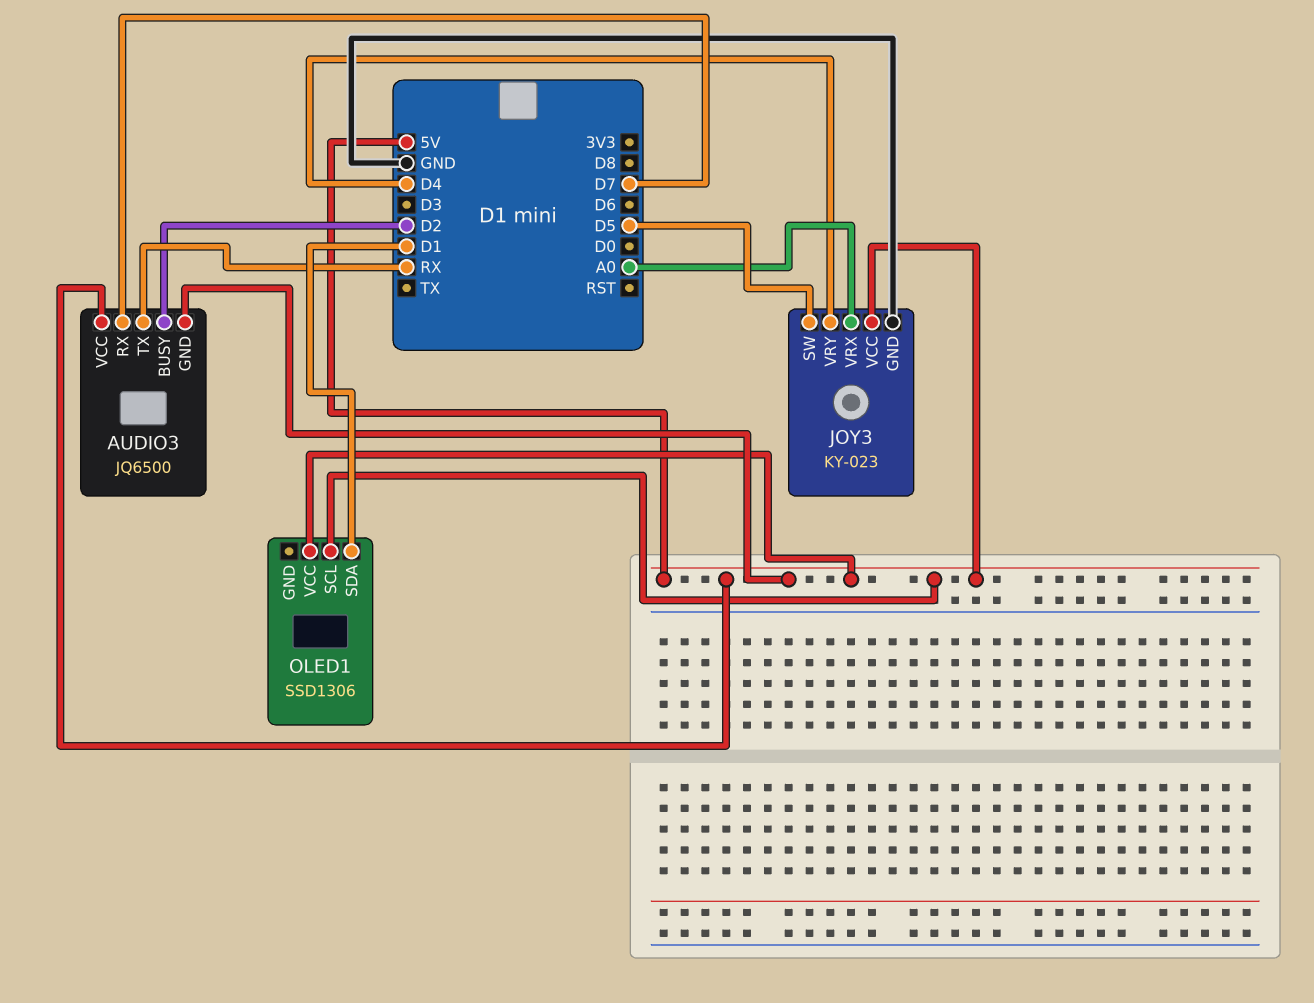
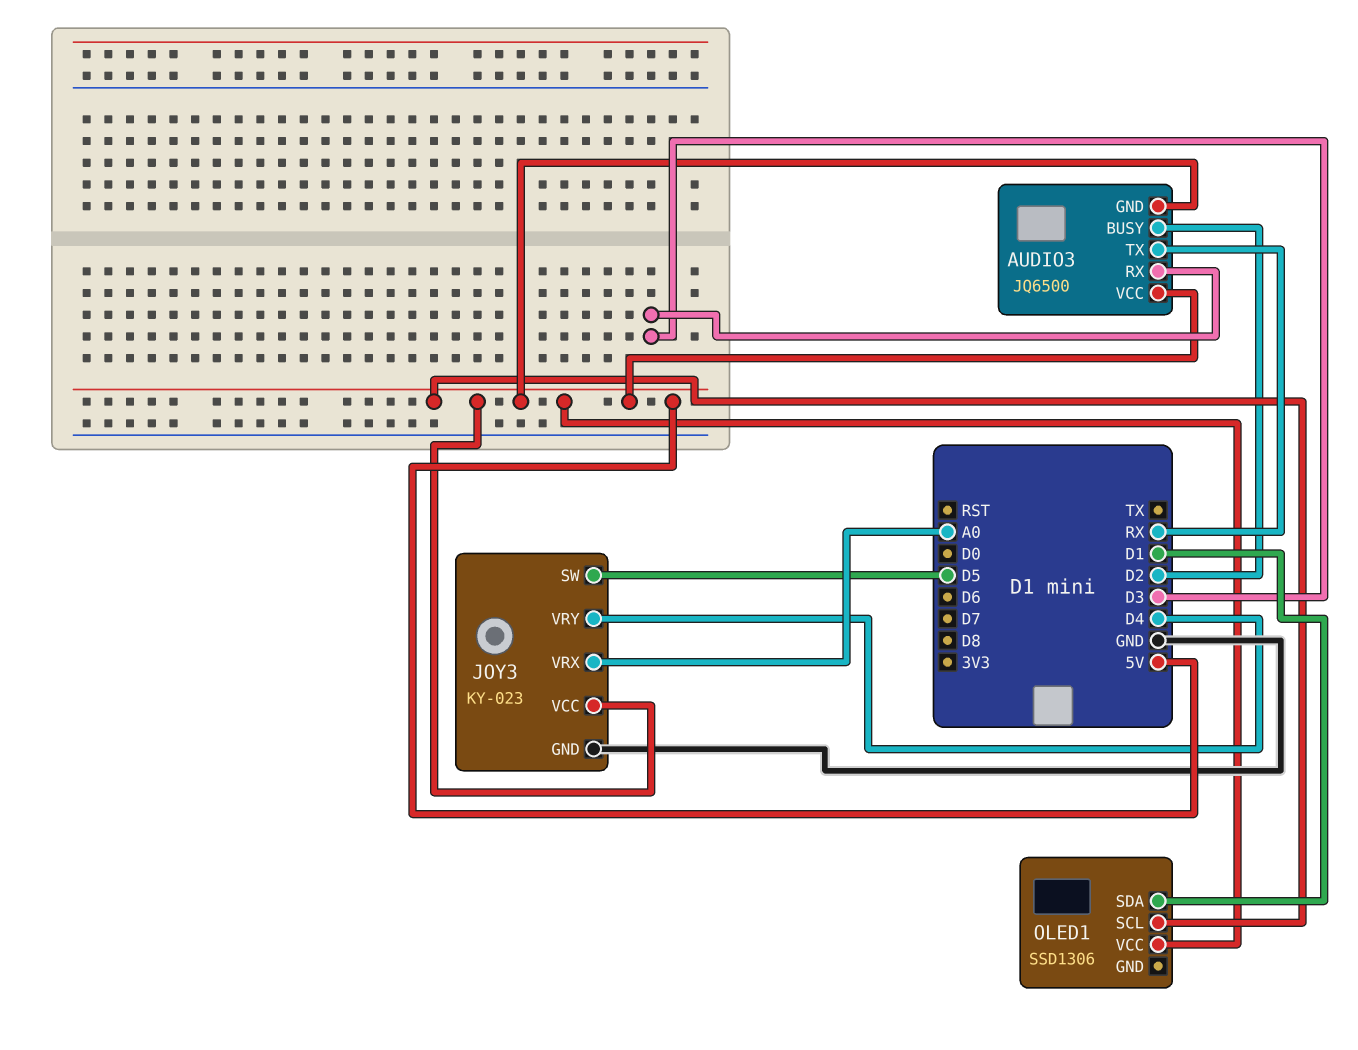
AUDIO3 pin RX: D7 -> D3

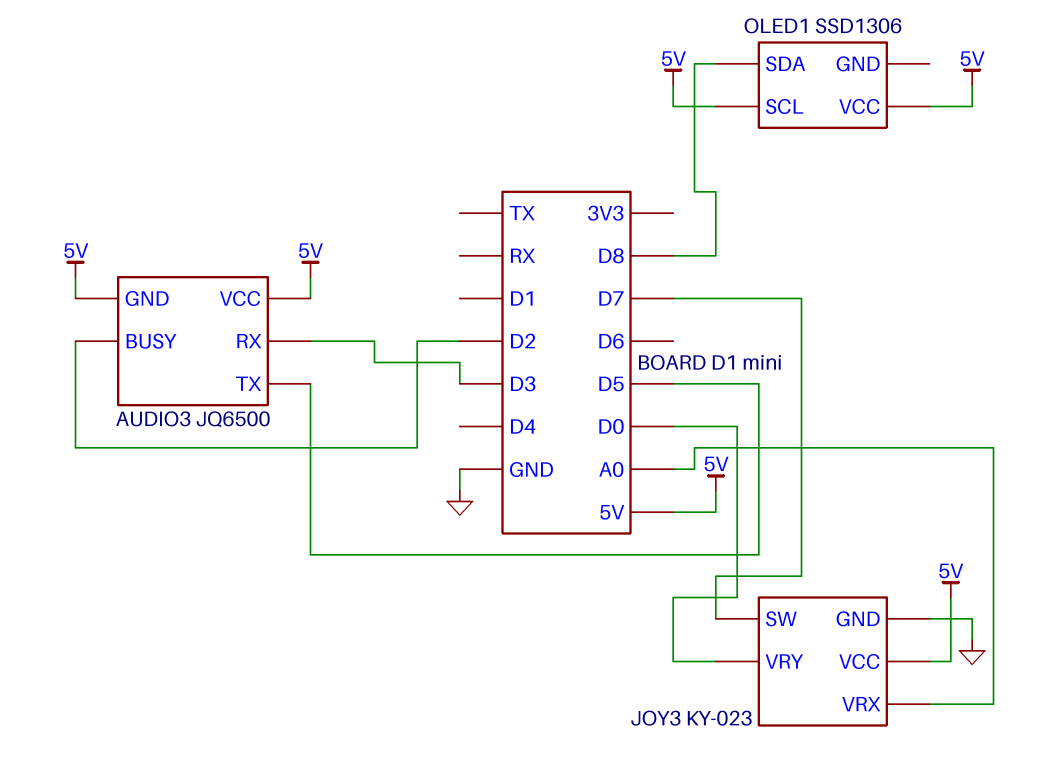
AUDIO3 pin TX: RX -> D5
JOY3 pin SW: D5 -> D7
JOY3 pin VRY: D4 -> D0
OLED1 pin SDA: D1 -> D8

